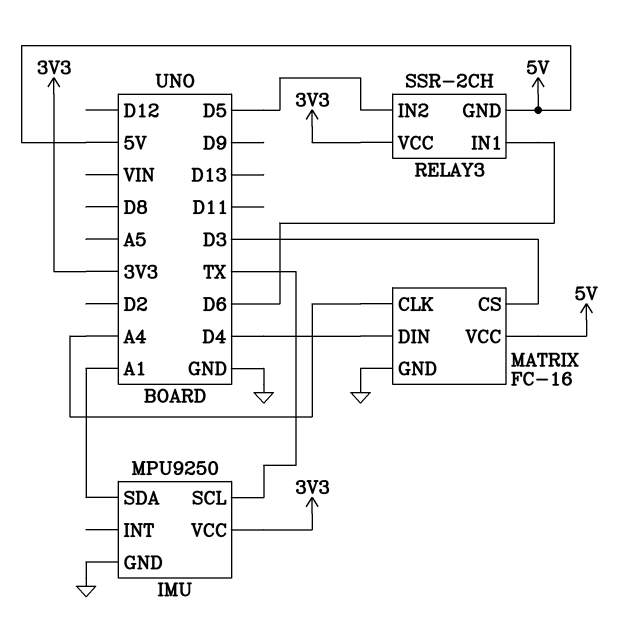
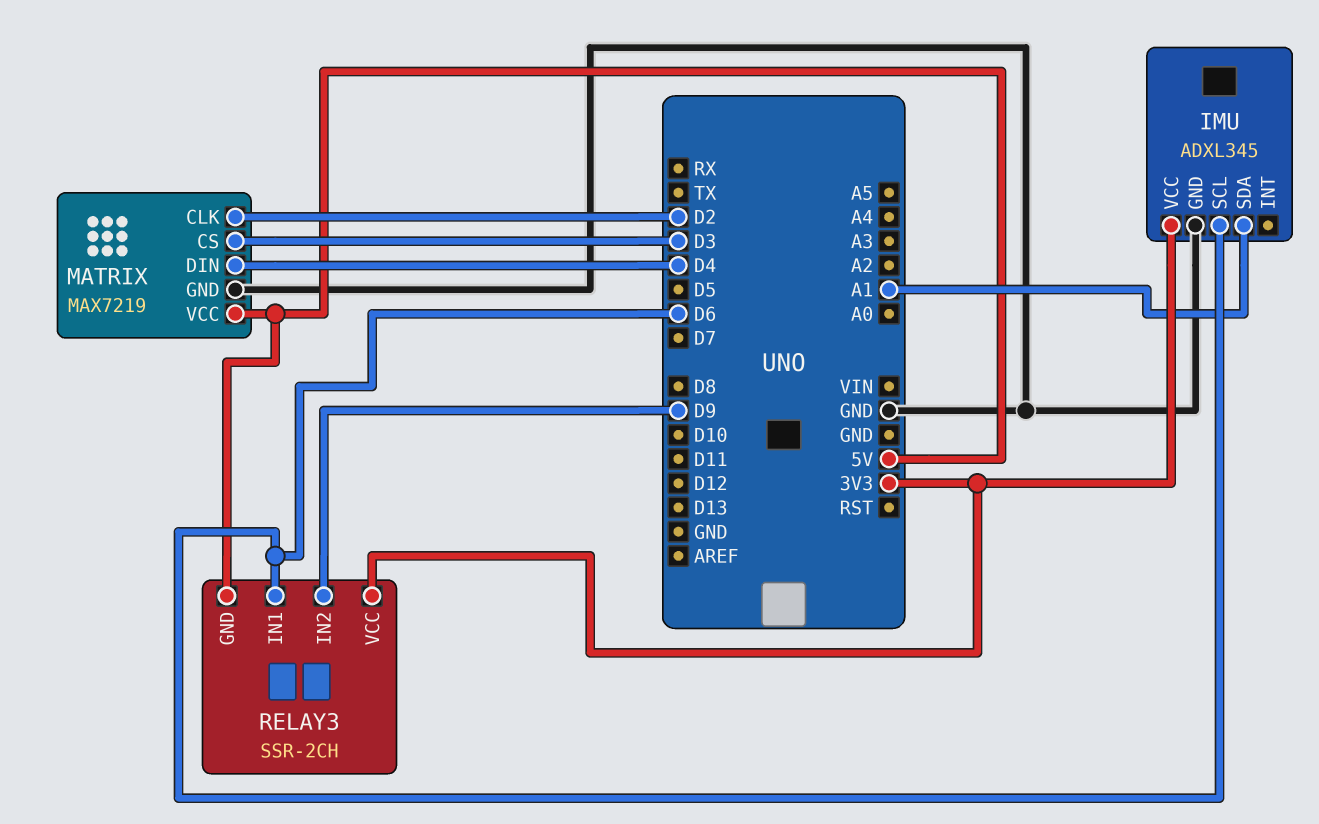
IMU: MPU9250 -> ADXL345
IMU pin SCL: TX -> D6
MATRIX: FC-16 -> MAX7219
MATRIX pin CLK: A4 -> D2
RELAY3 pin IN2: D5 -> D9

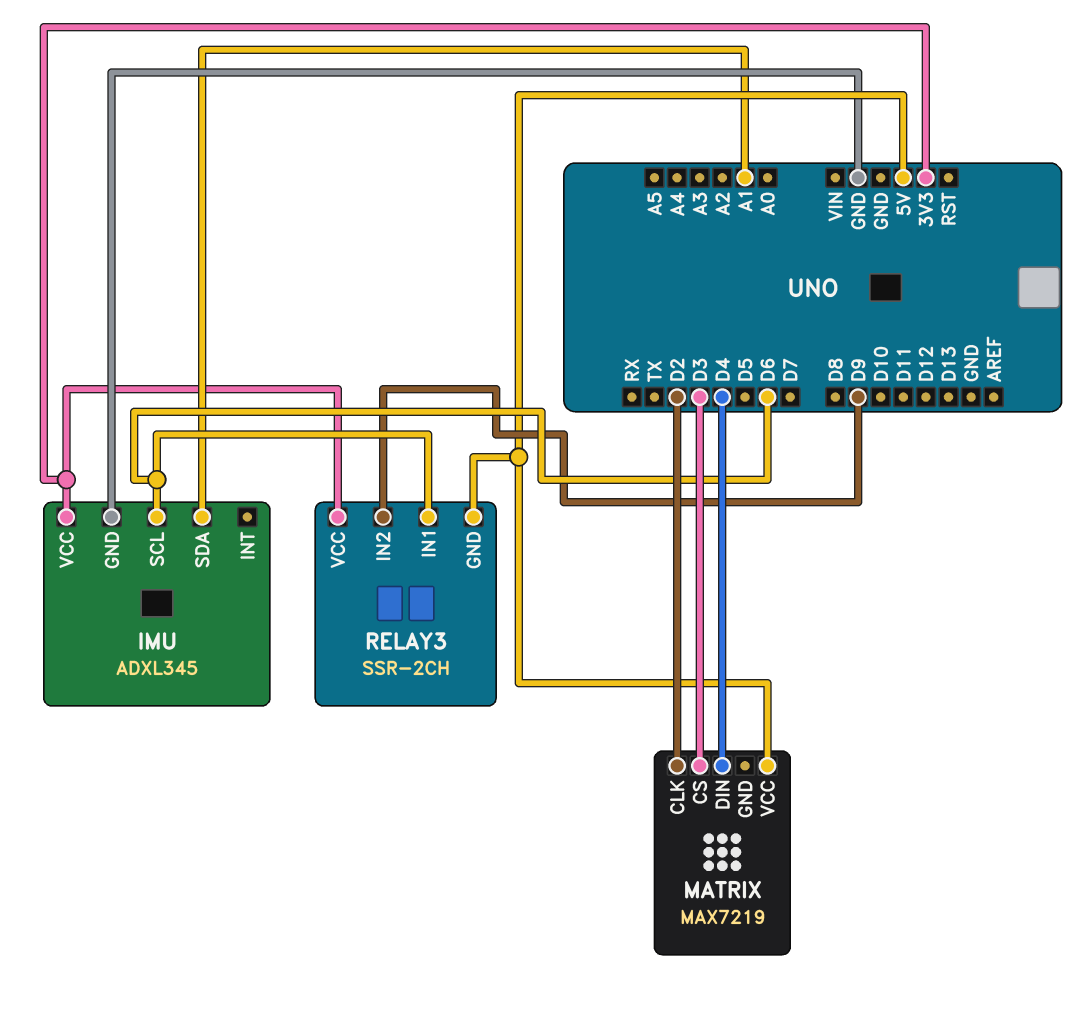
MATRIX pin GND: GND -> none

